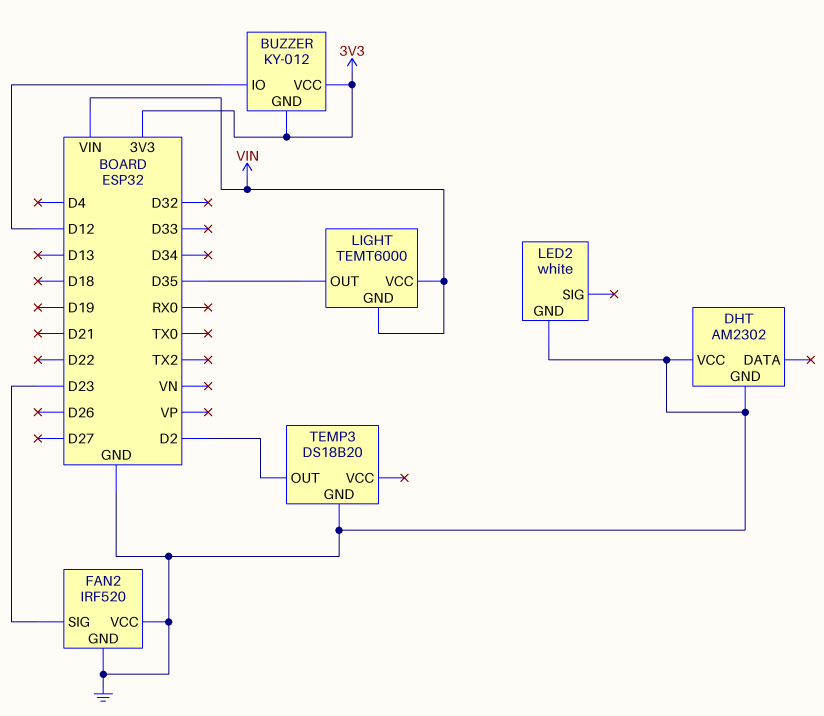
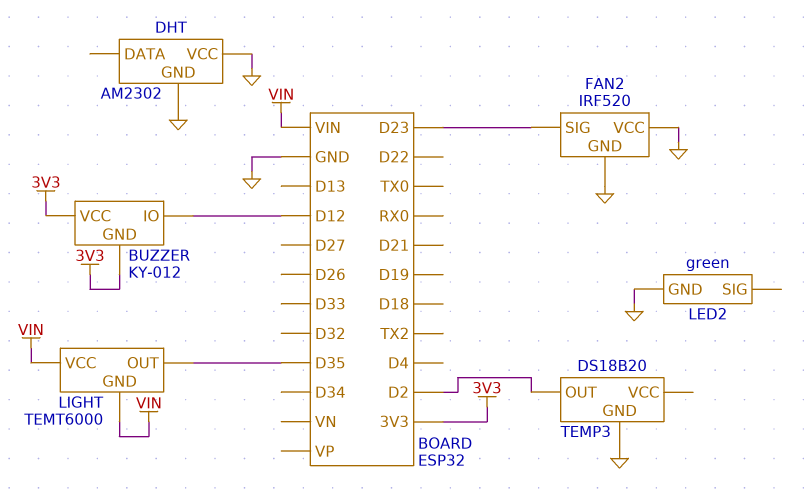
LED2: white -> green

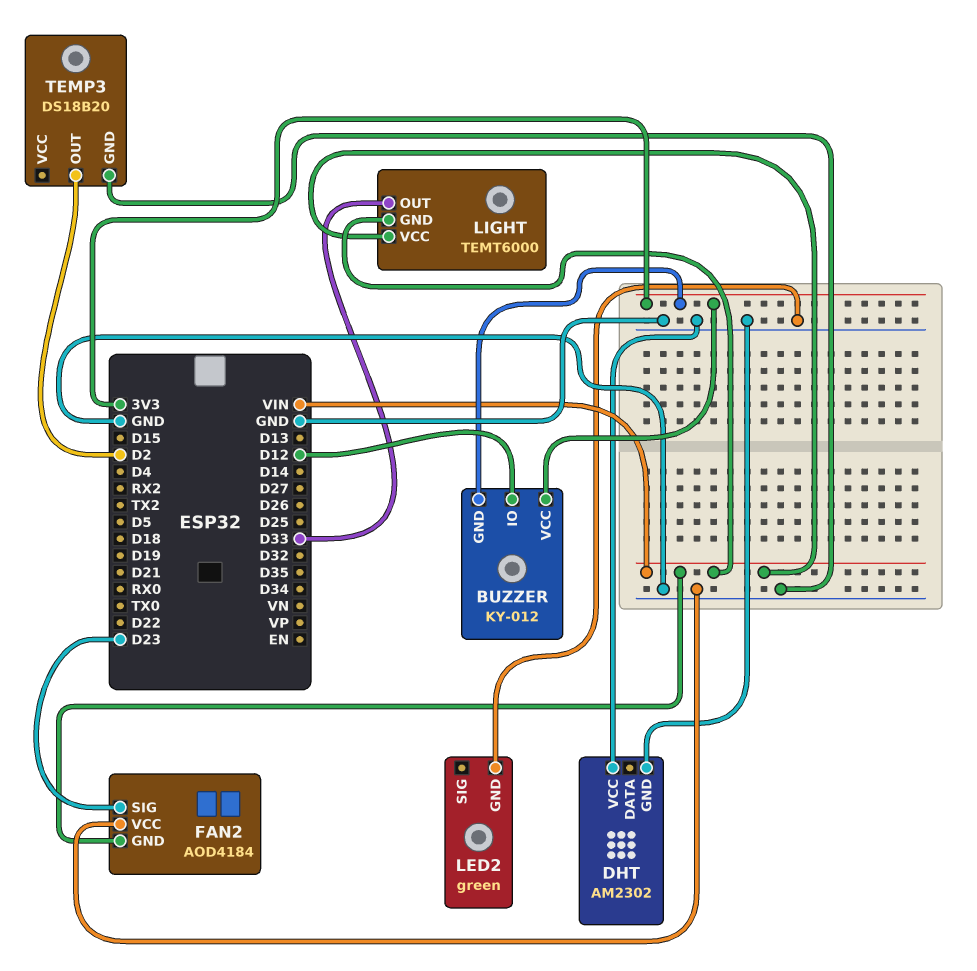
FAN2: IRF520 -> AOD4184
FAN2 pin GND: GND -> VIN
LIGHT pin OUT: D35 -> D33

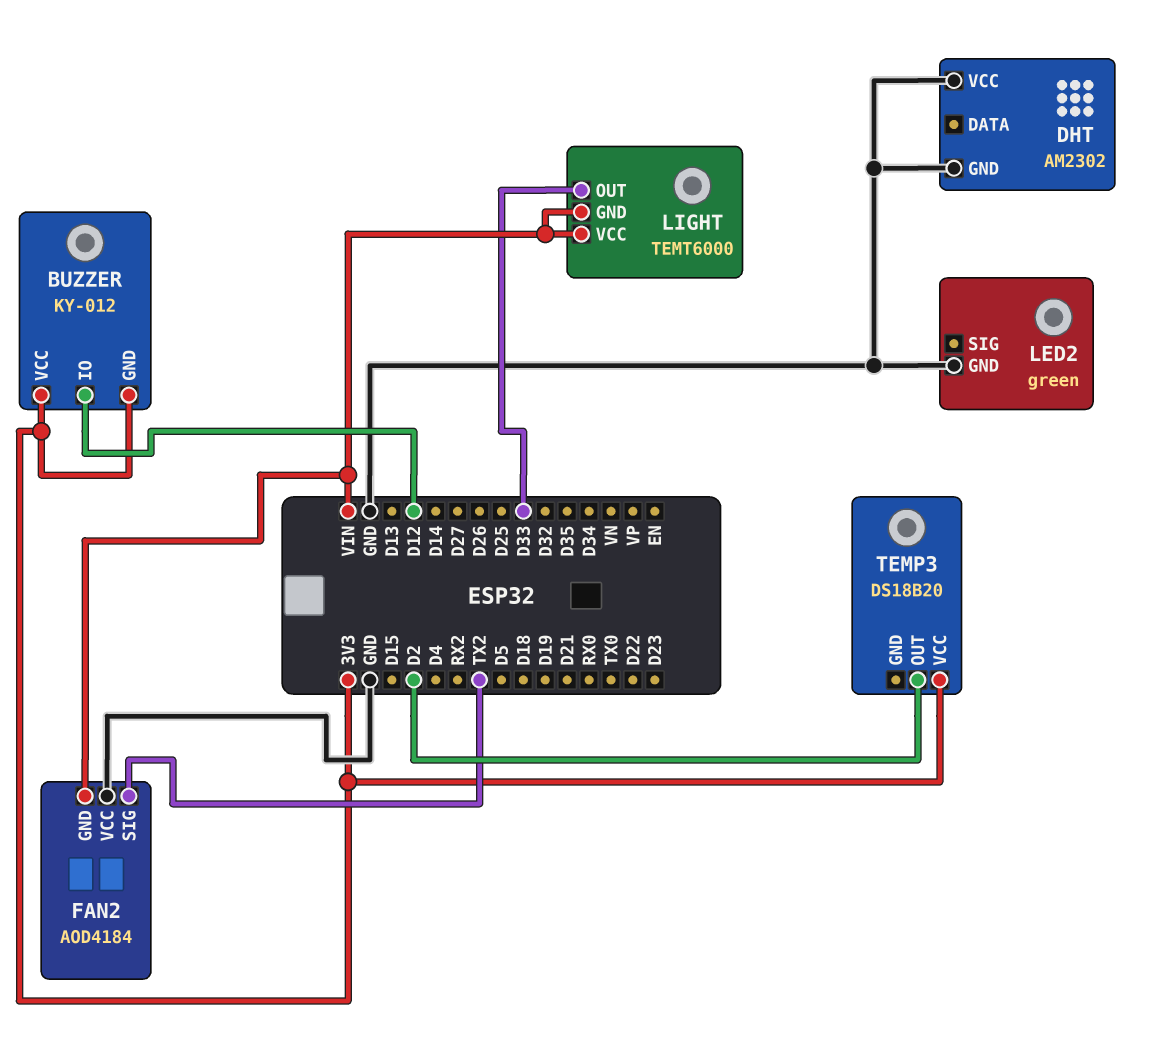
FAN2 pin SIG: D23 -> TX2
TEMP3 pin GND: GND -> none
TEMP3 pin VCC: none -> 3V3

